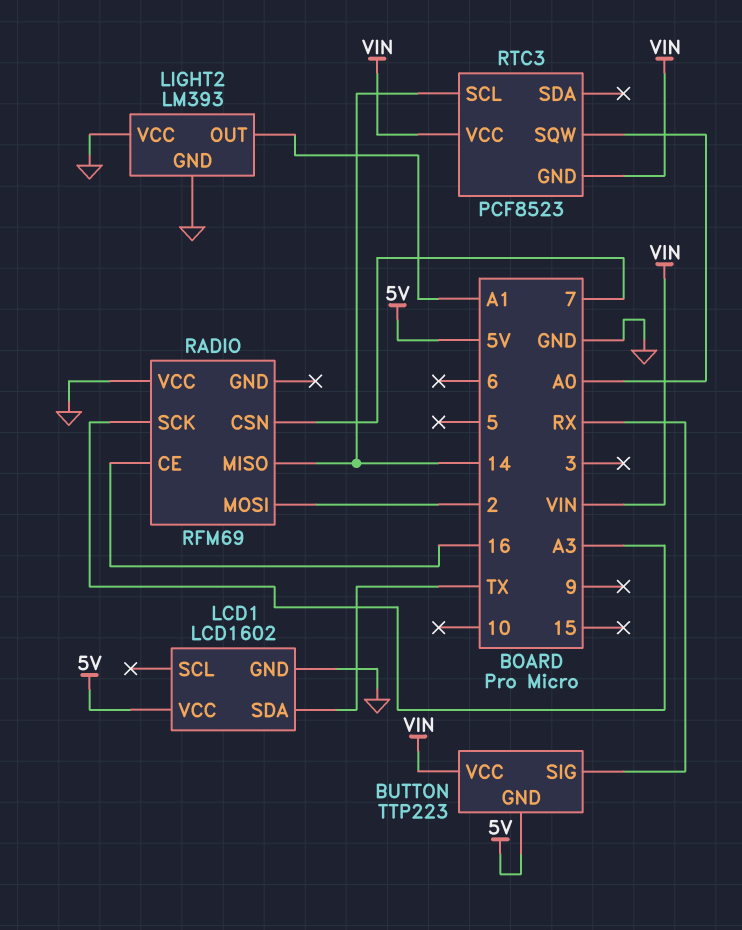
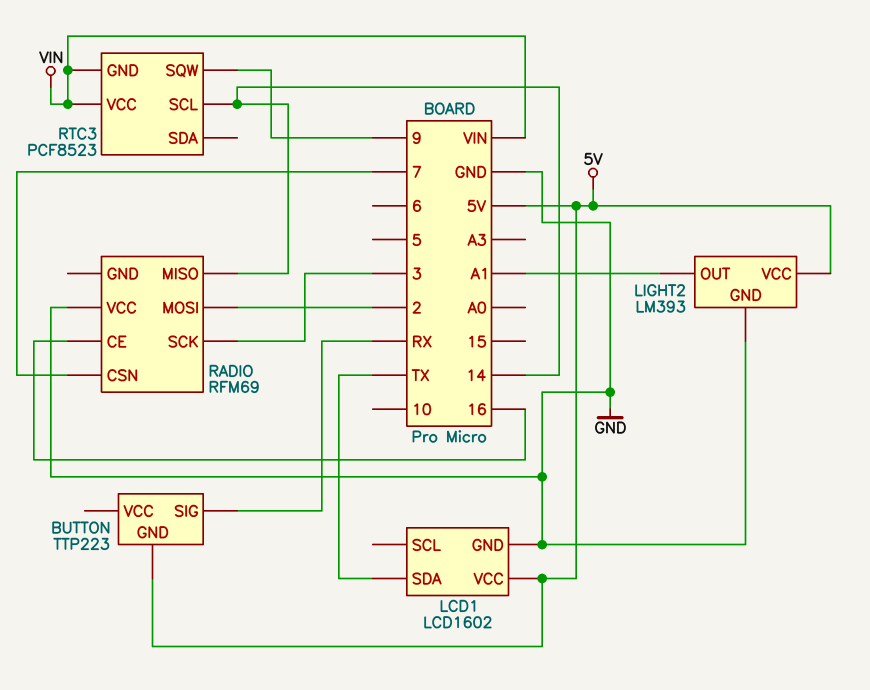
BUTTON pin VCC: VIN -> none
LIGHT2 pin VCC: GND -> 5V
RADIO pin SCK: A3 -> 3
RTC3 pin SQW: A0 -> 9

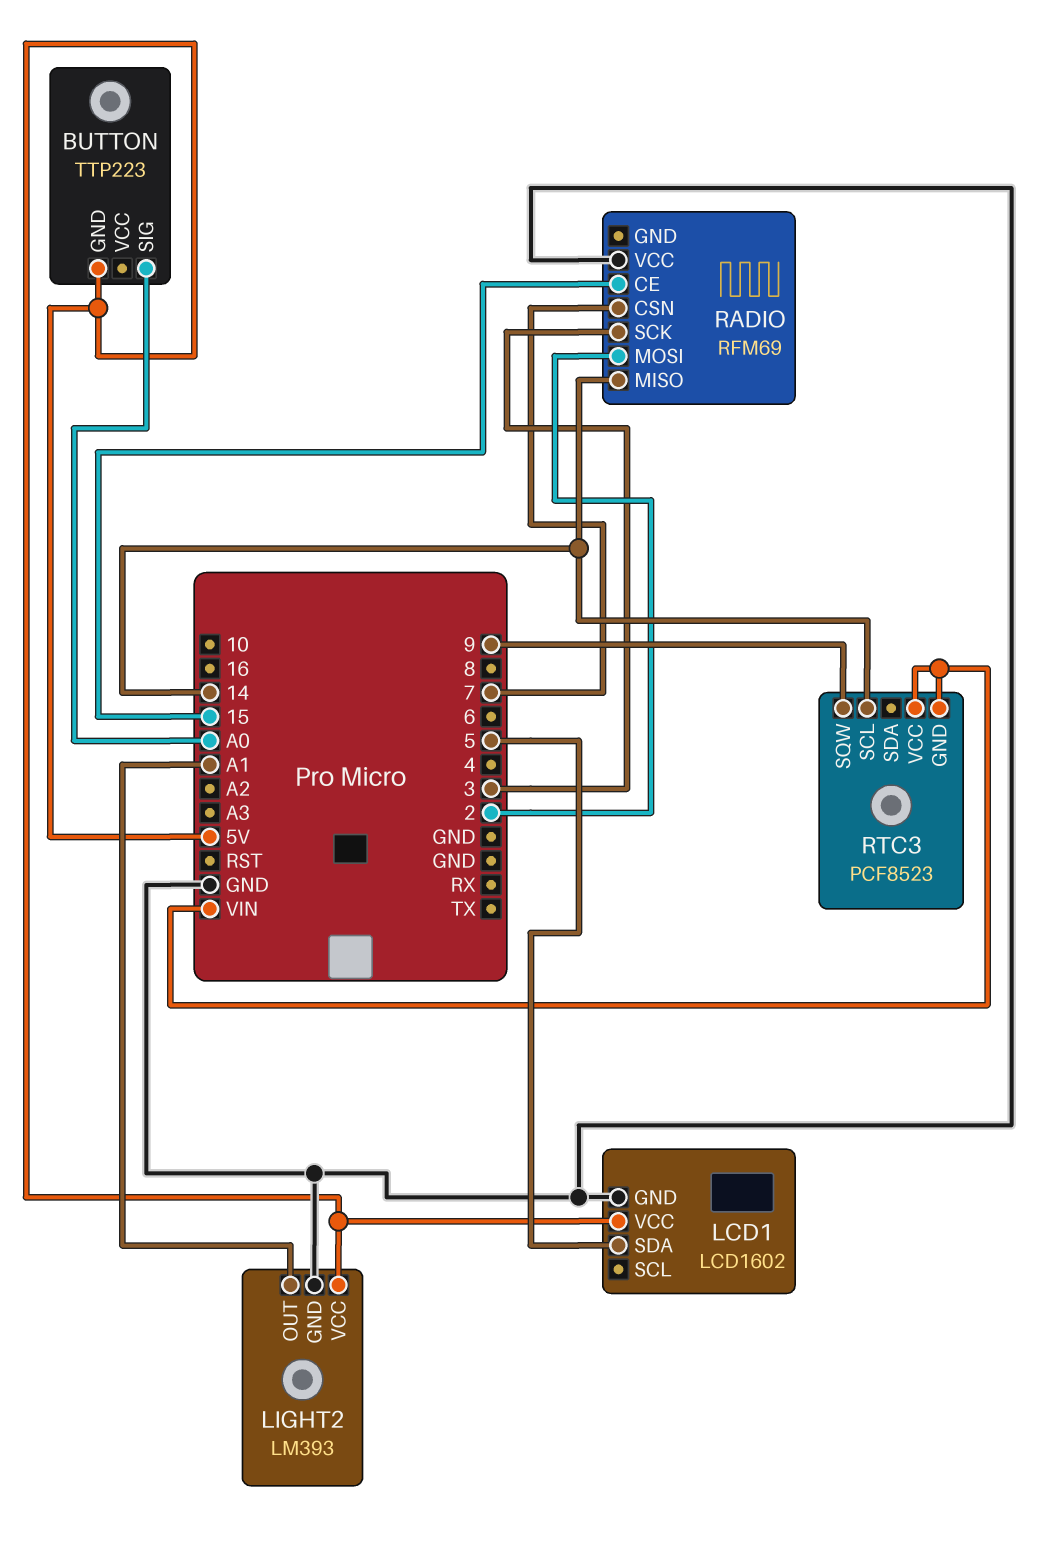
BUTTON pin SIG: RX -> A0
LCD1 pin SDA: TX -> 5
RADIO pin CE: 16 -> 15

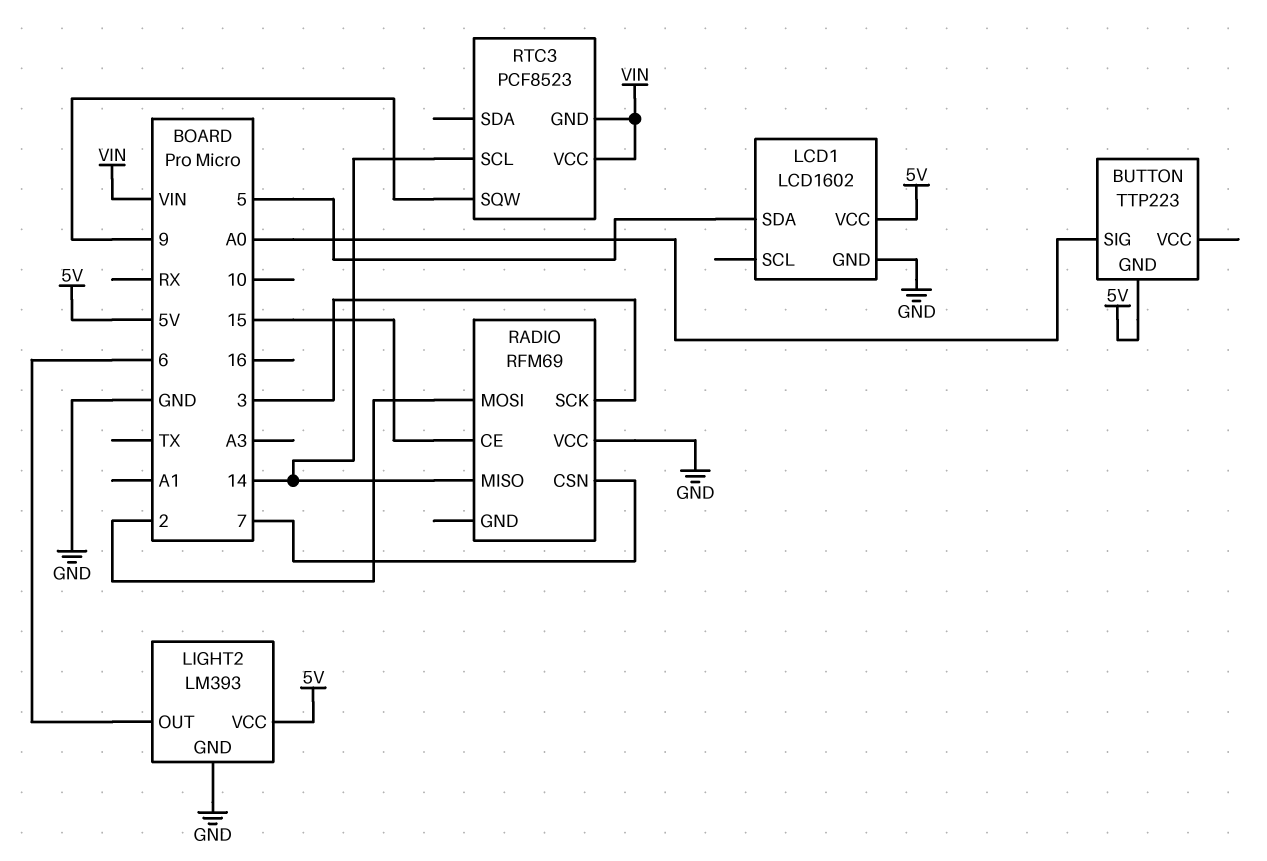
LIGHT2 pin OUT: A1 -> 6

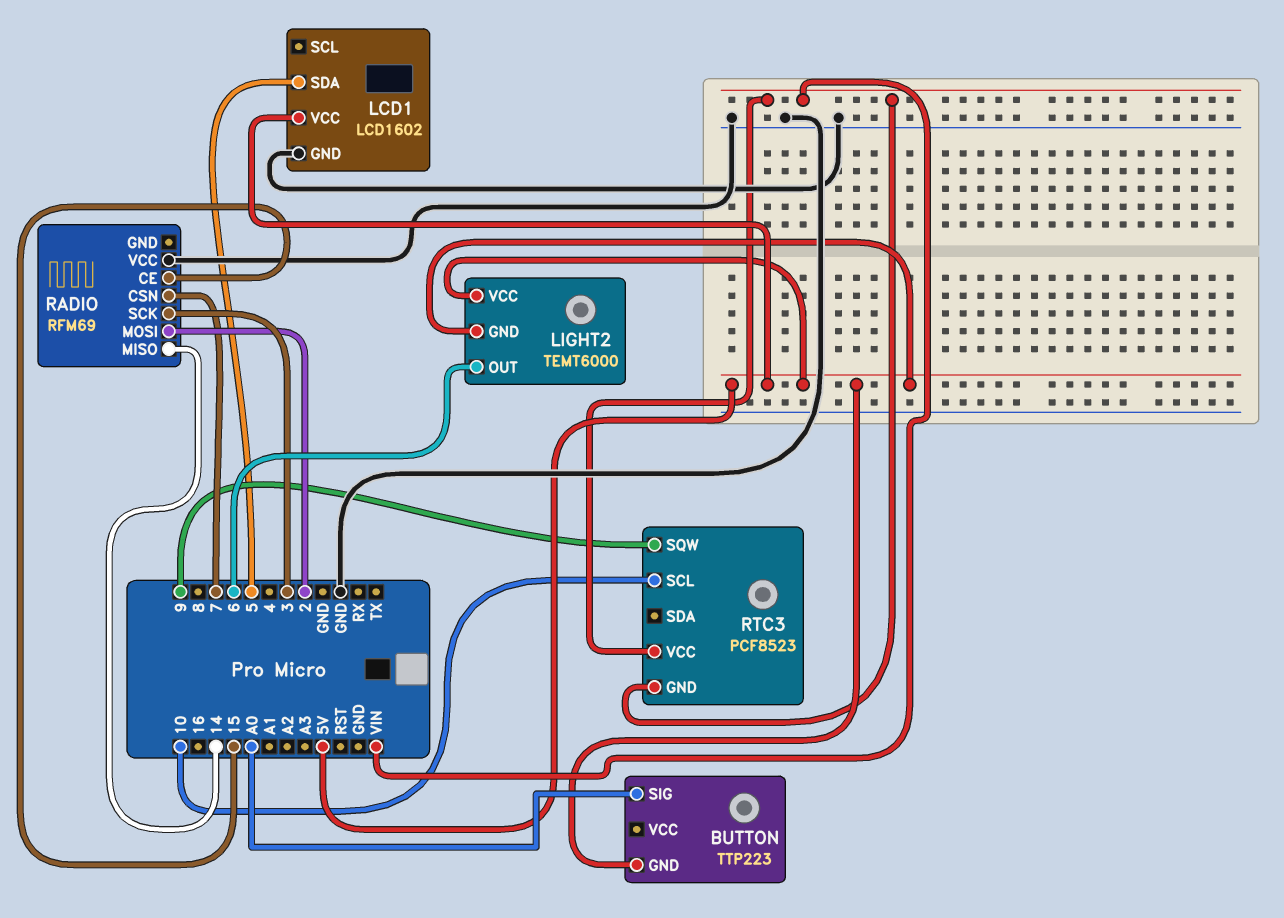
LIGHT2: LM393 -> TEMT6000
LIGHT2 pin GND: GND -> 5V
RTC3 pin SCL: 14 -> 10

